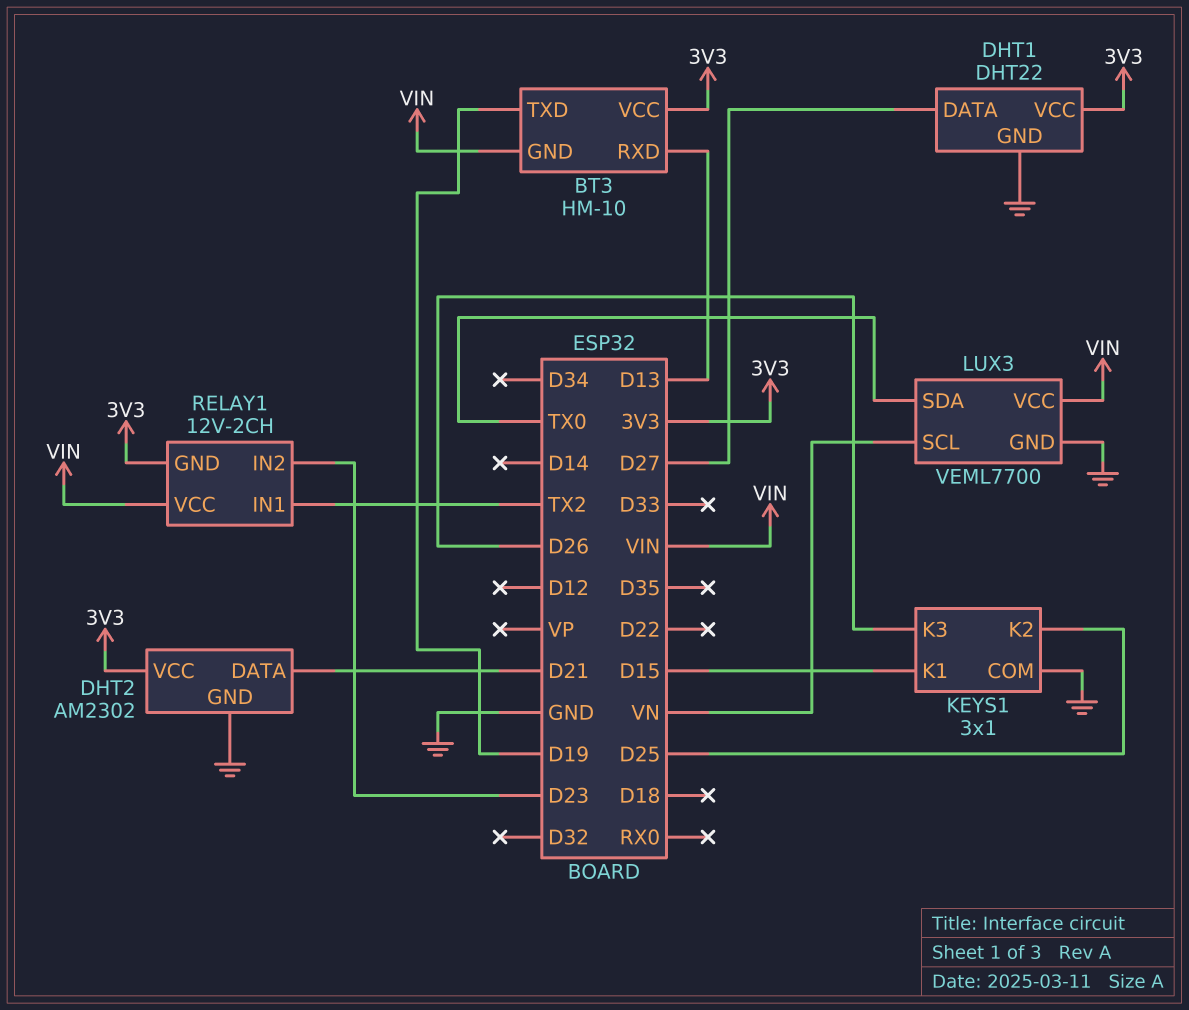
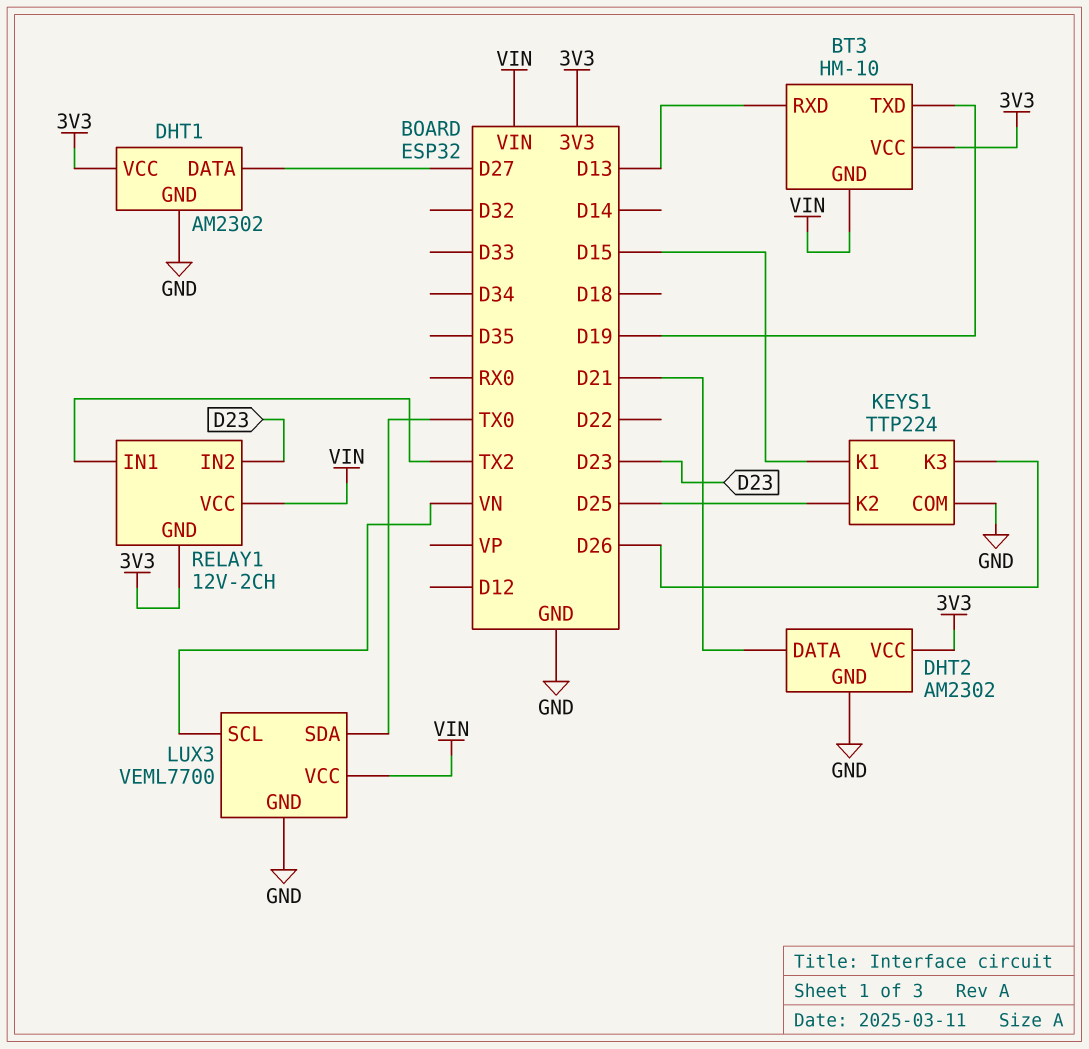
DHT1: DHT22 -> AM2302
KEYS1: 3x1 -> TTP224

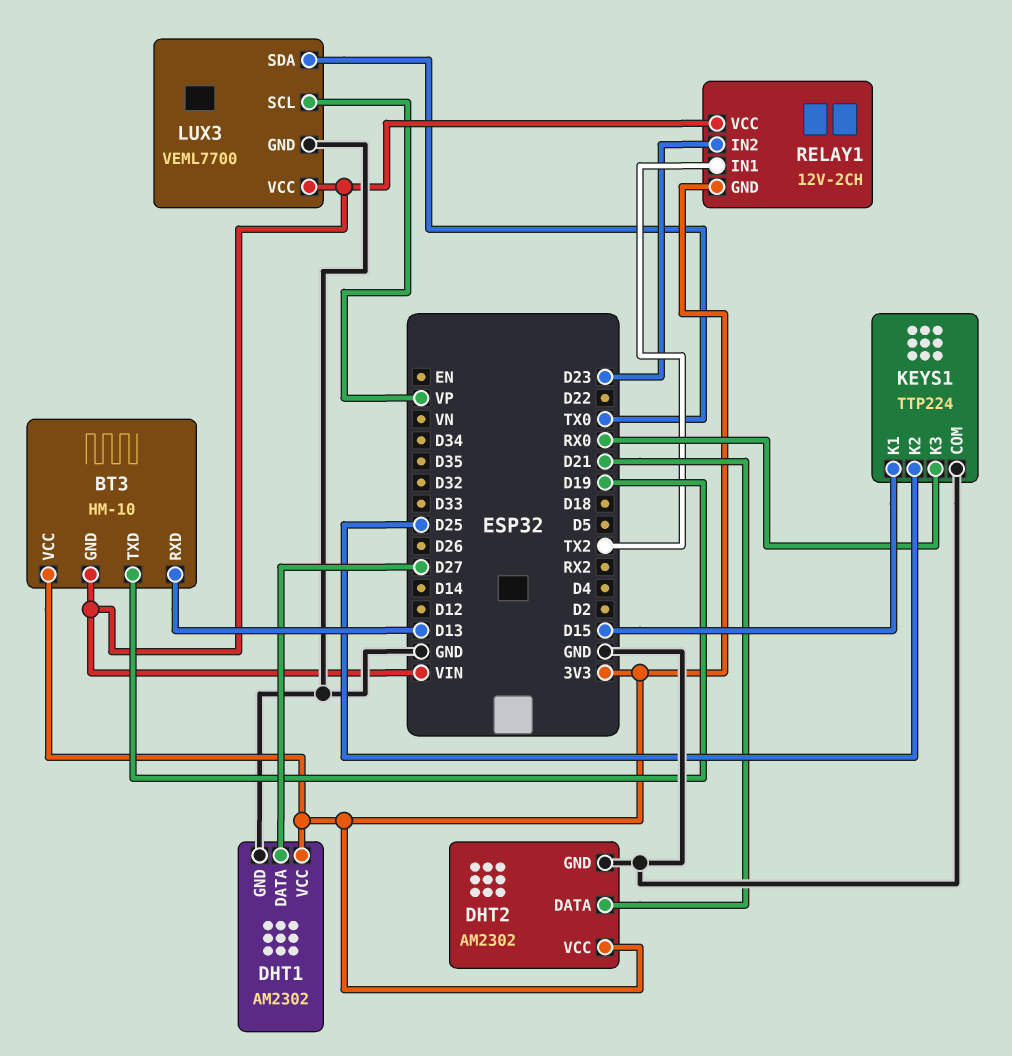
KEYS1 pin K3: D26 -> RX0
LUX3 pin SCL: VN -> VP

